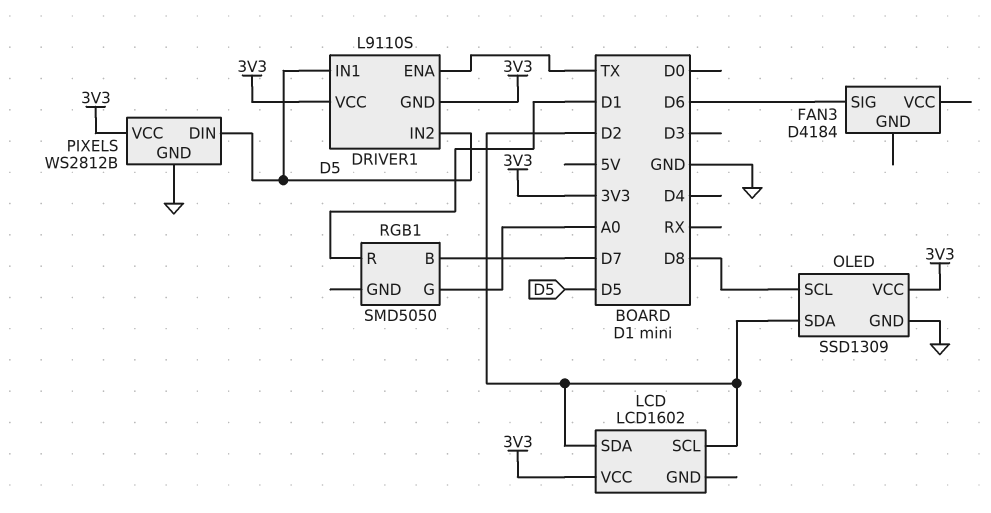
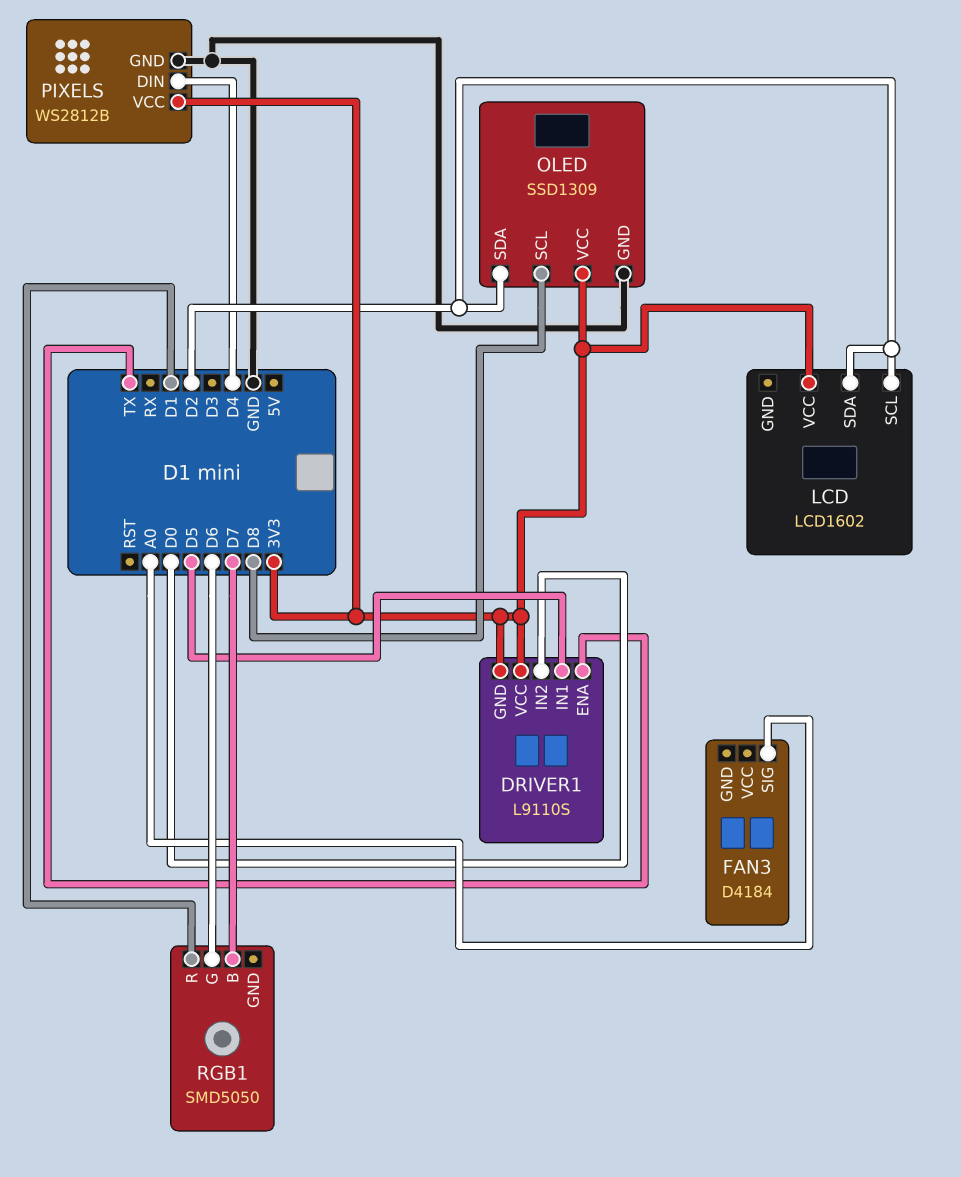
DRIVER1 pin IN2: D5 -> D0
FAN3 pin SIG: D6 -> A0
PIXELS pin DIN: D5 -> D4
RGB1 pin G: A0 -> D6

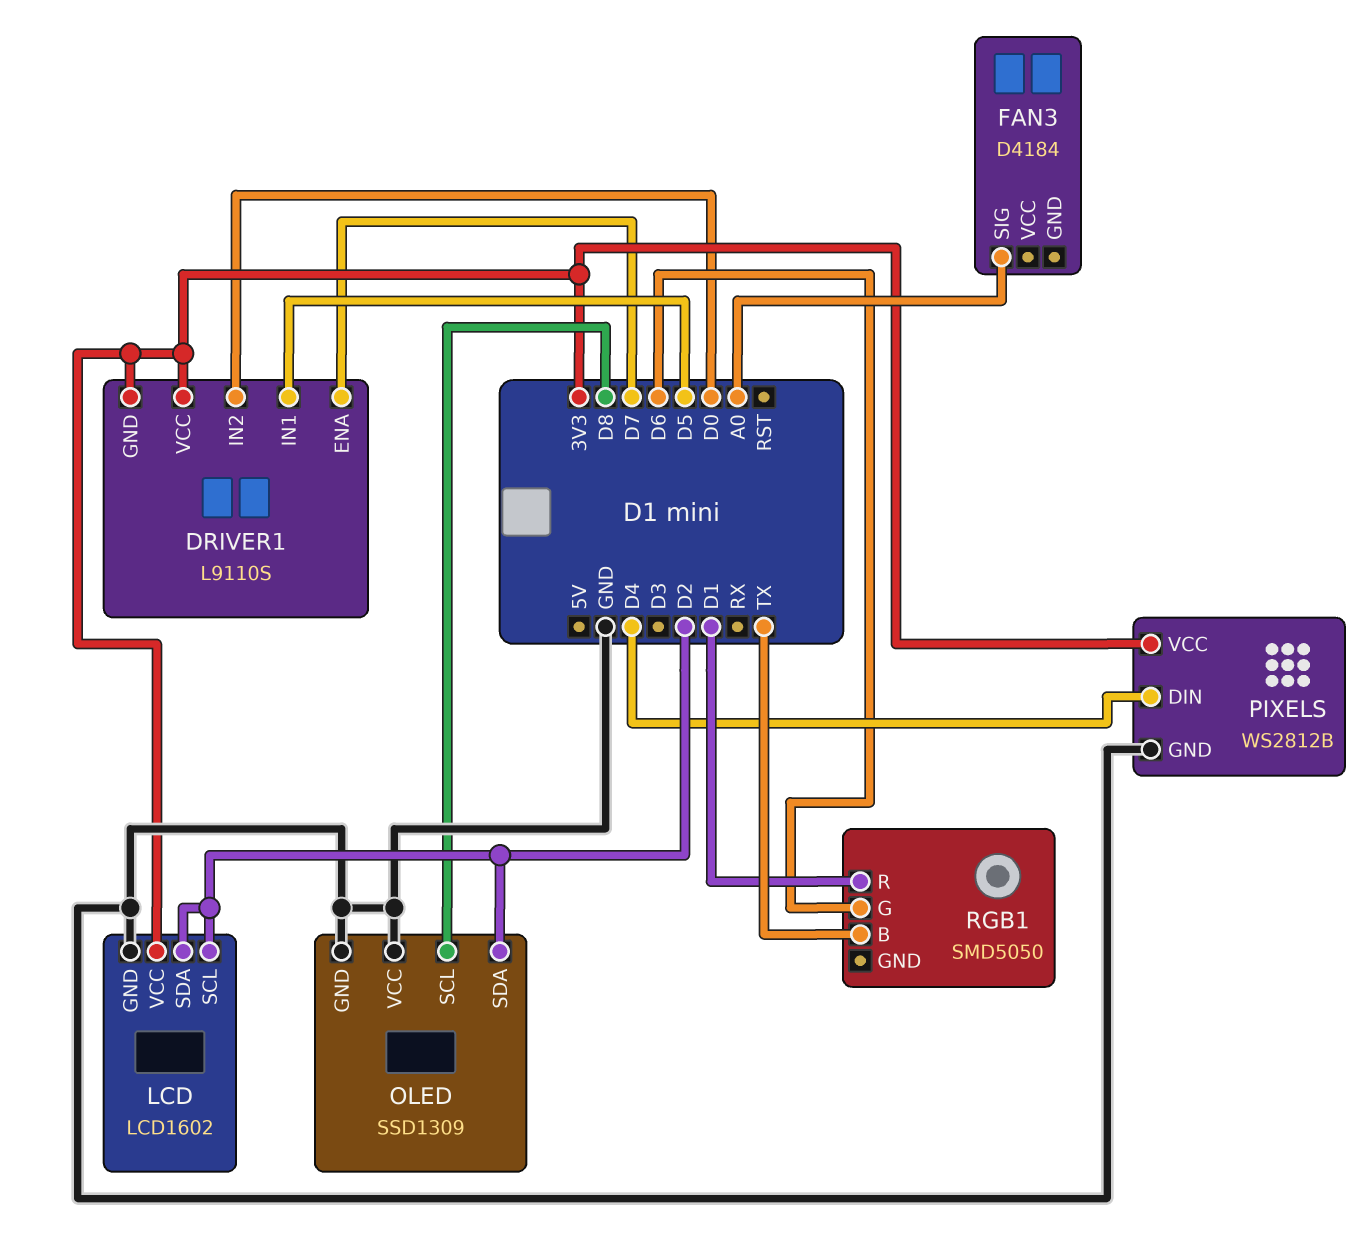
DRIVER1 pin ENA: TX -> D7
LCD pin GND: none -> GND
OLED pin VCC: 3V3 -> GND
RGB1 pin B: D7 -> TX

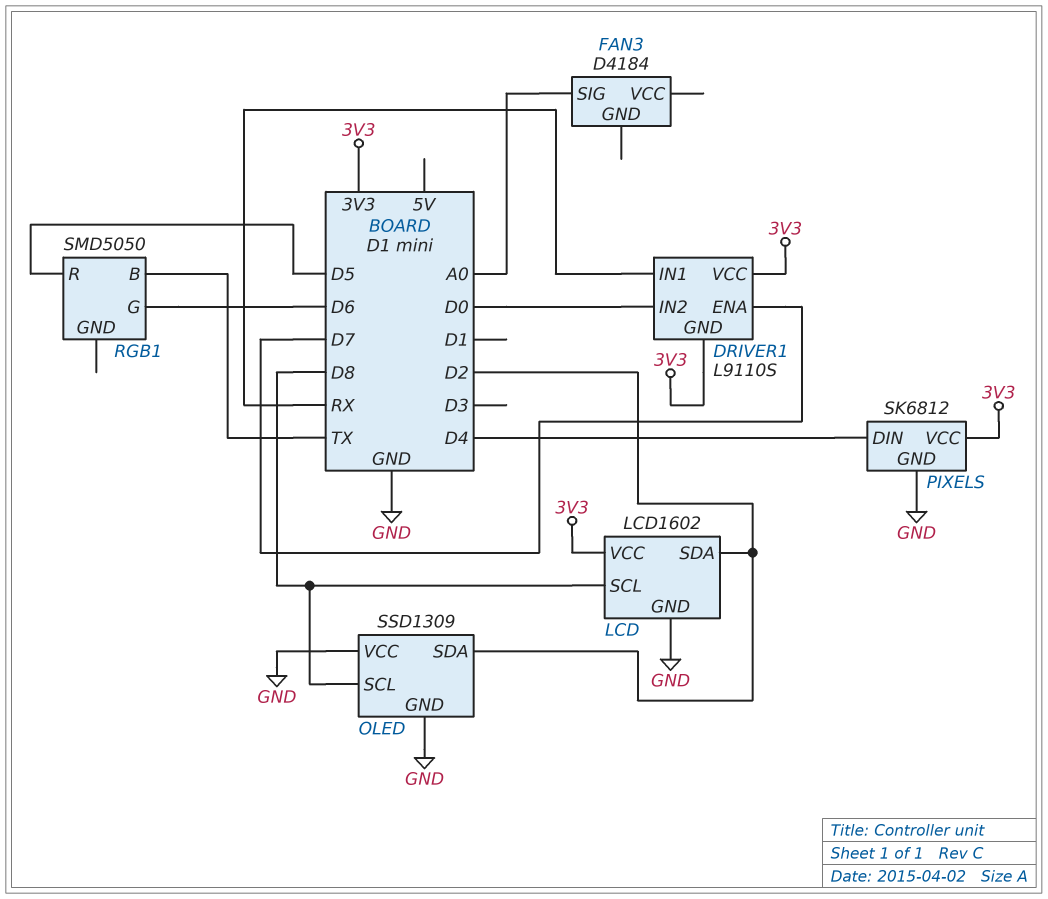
DRIVER1 pin IN1: D5 -> RX
LCD pin SCL: D2 -> D8
PIXELS: WS2812B -> SK6812
RGB1 pin R: D1 -> D5

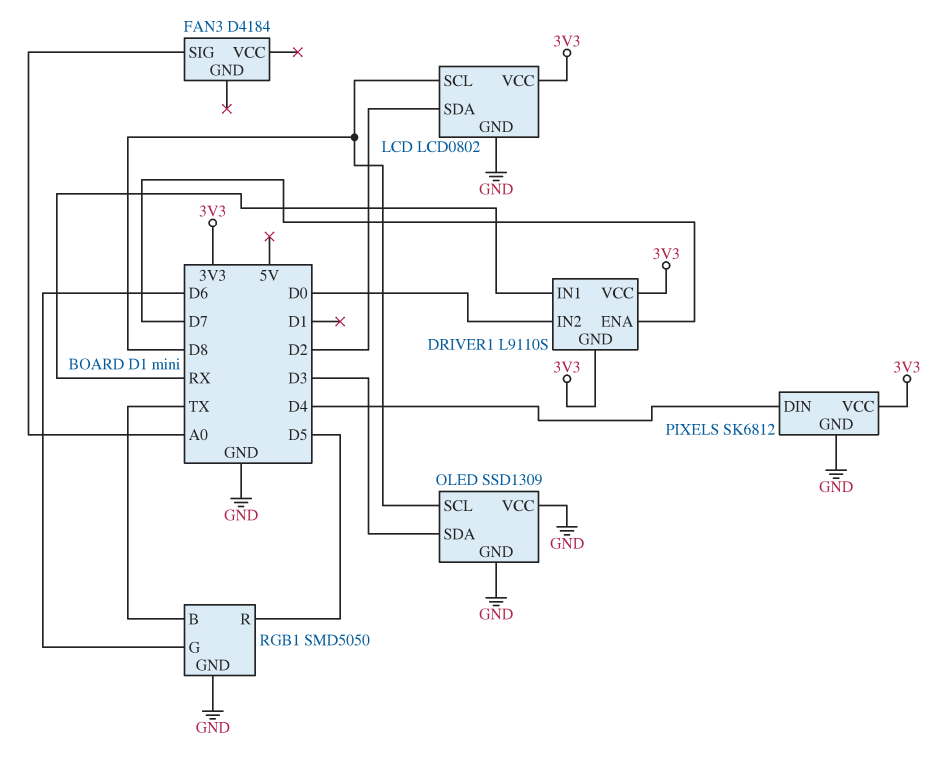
LCD: LCD1602 -> LCD0802
OLED pin SDA: D2 -> D3
RGB1 pin GND: none -> GND

